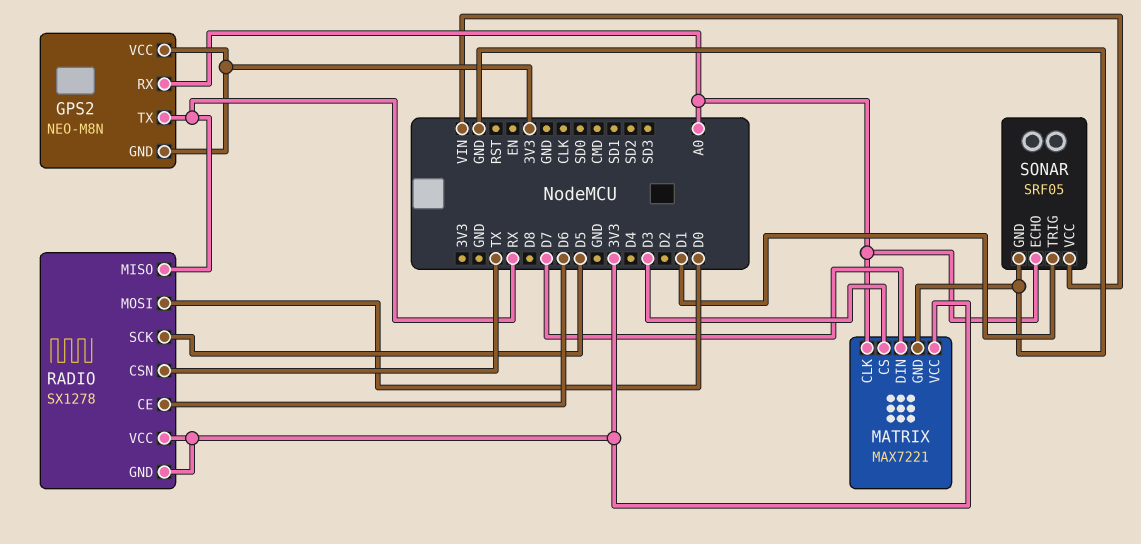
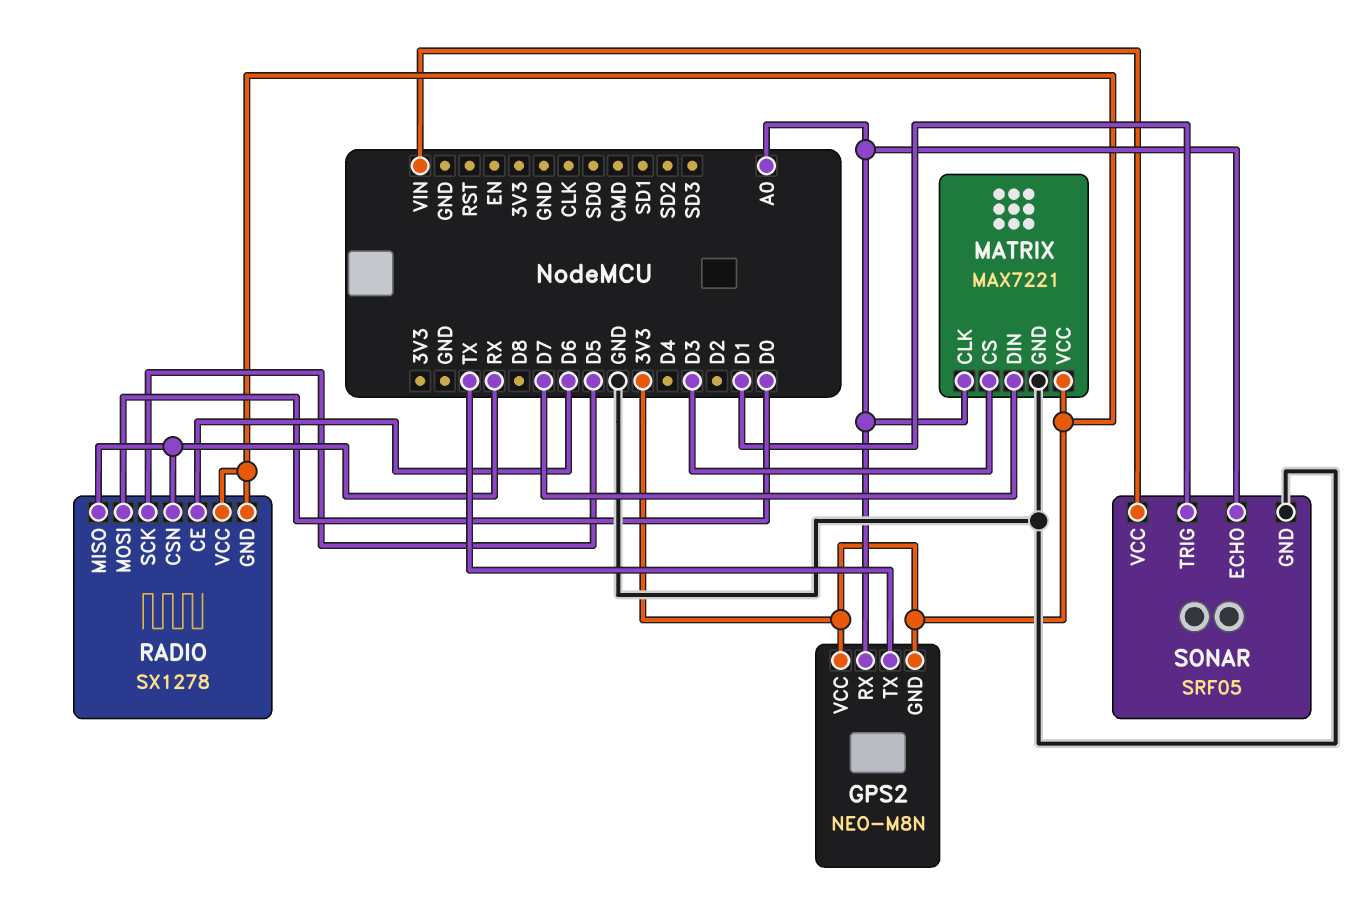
GPS2 pin TX: RX -> TX
RADIO pin CSN: TX -> RX

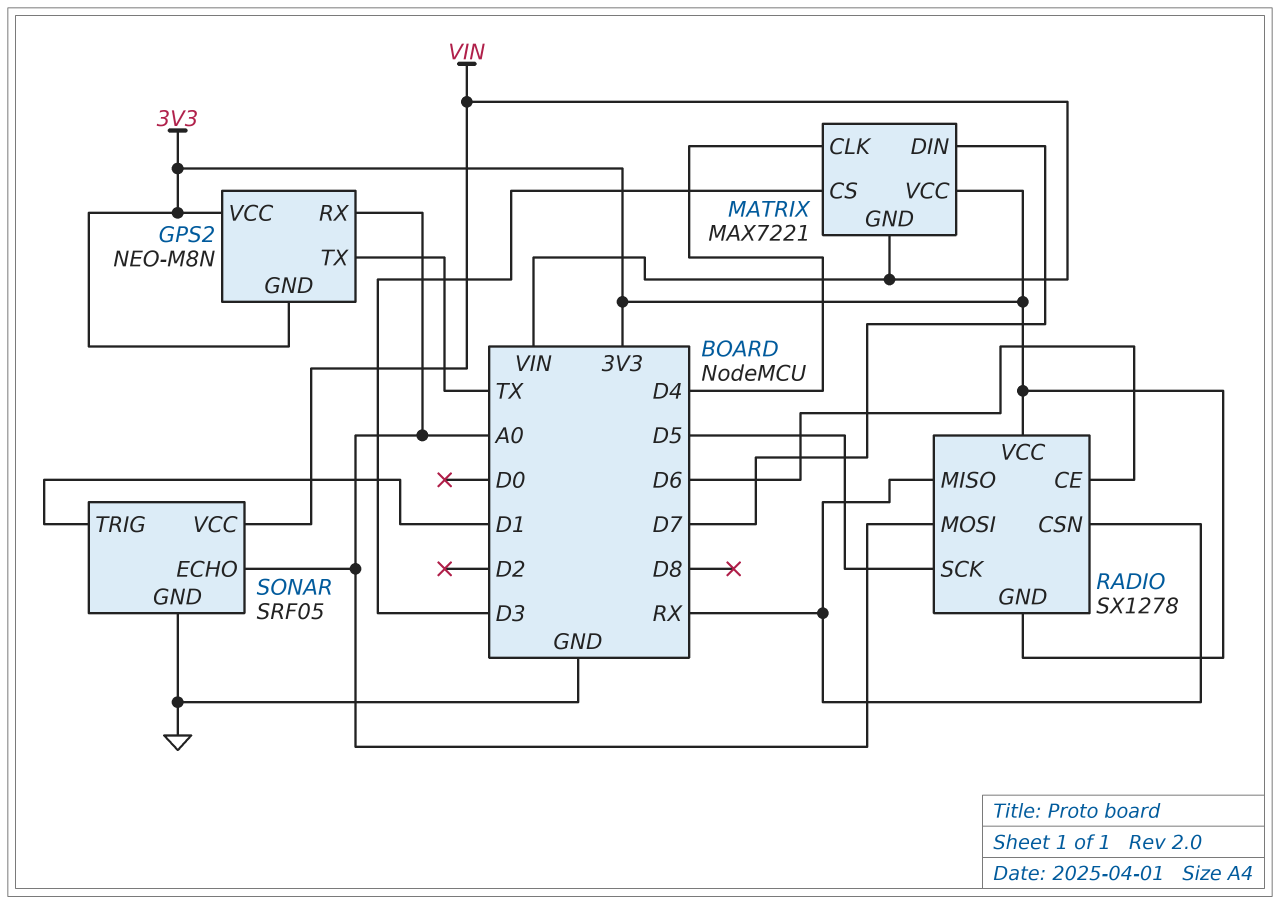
MATRIX pin CLK: A0 -> D4
MATRIX pin GND: GND -> VIN
RADIO pin MOSI: D0 -> A0

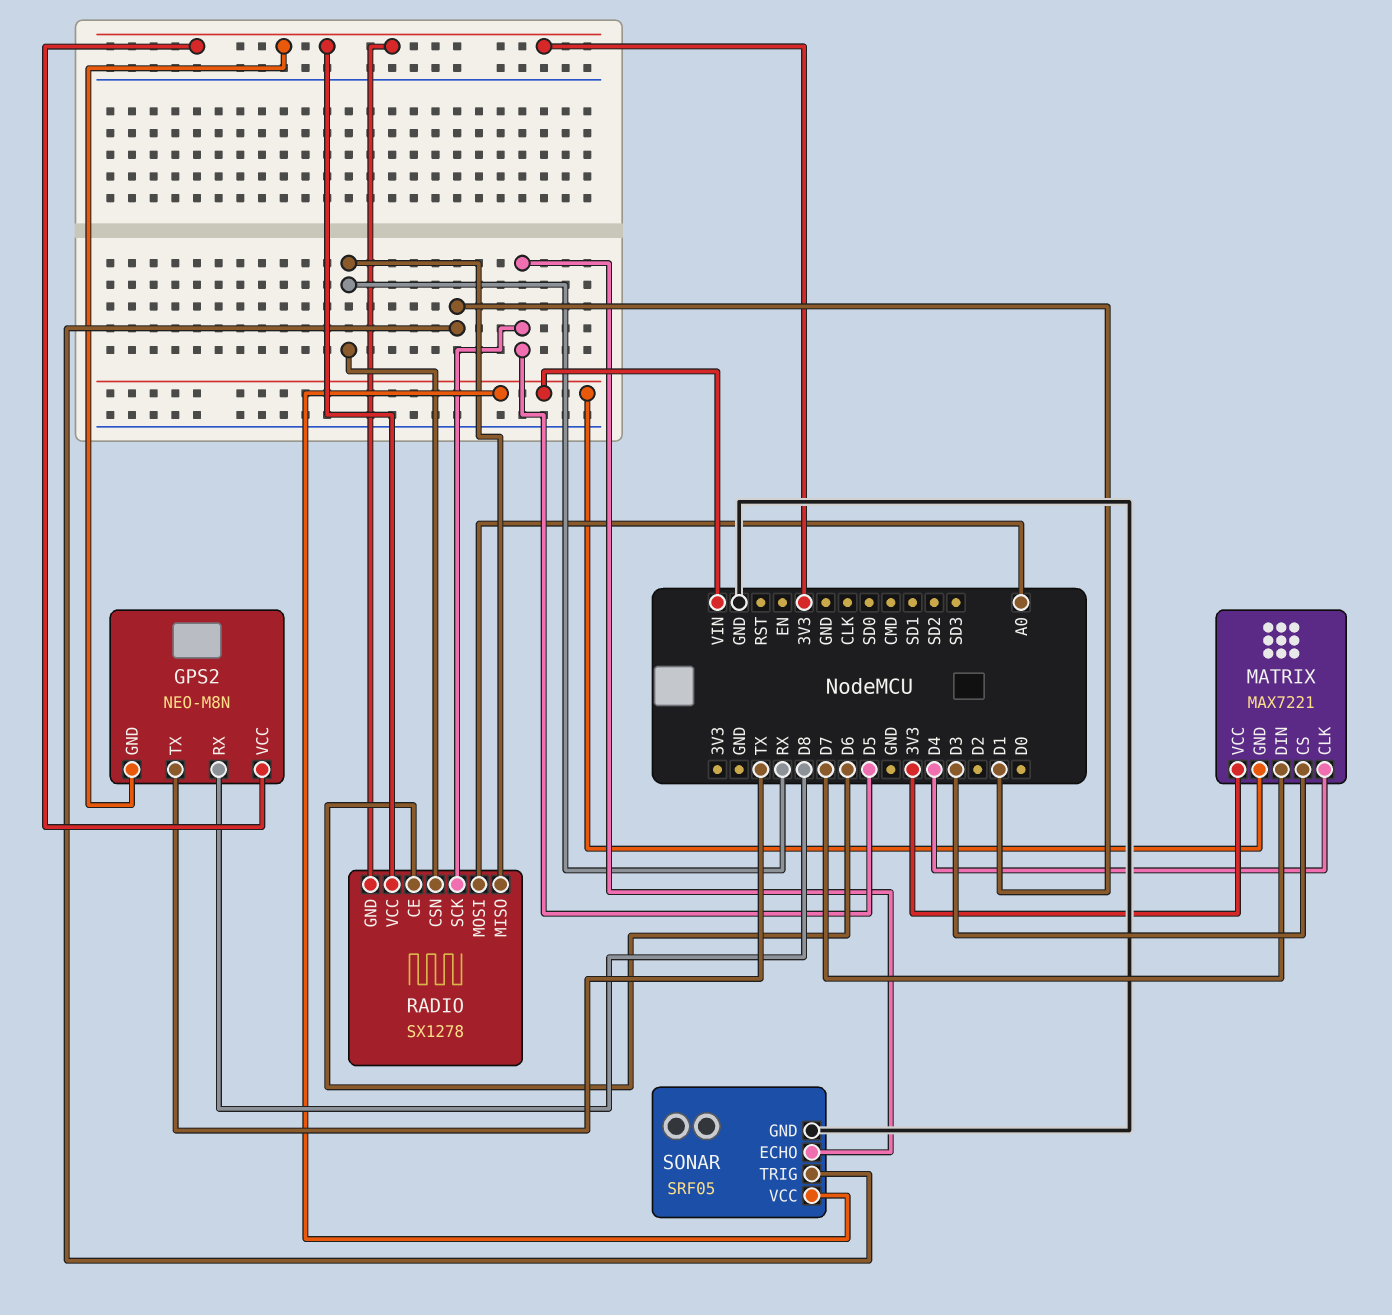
GPS2 pin RX: A0 -> D8
SONAR pin ECHO: A0 -> D5

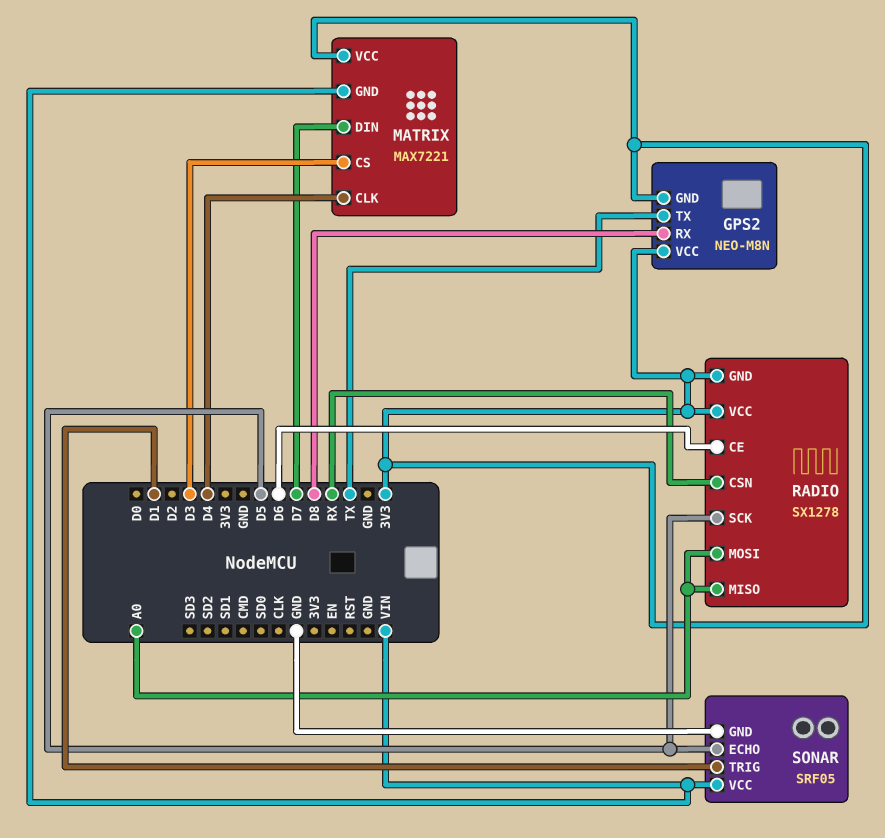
RADIO pin MISO: RX -> A0

